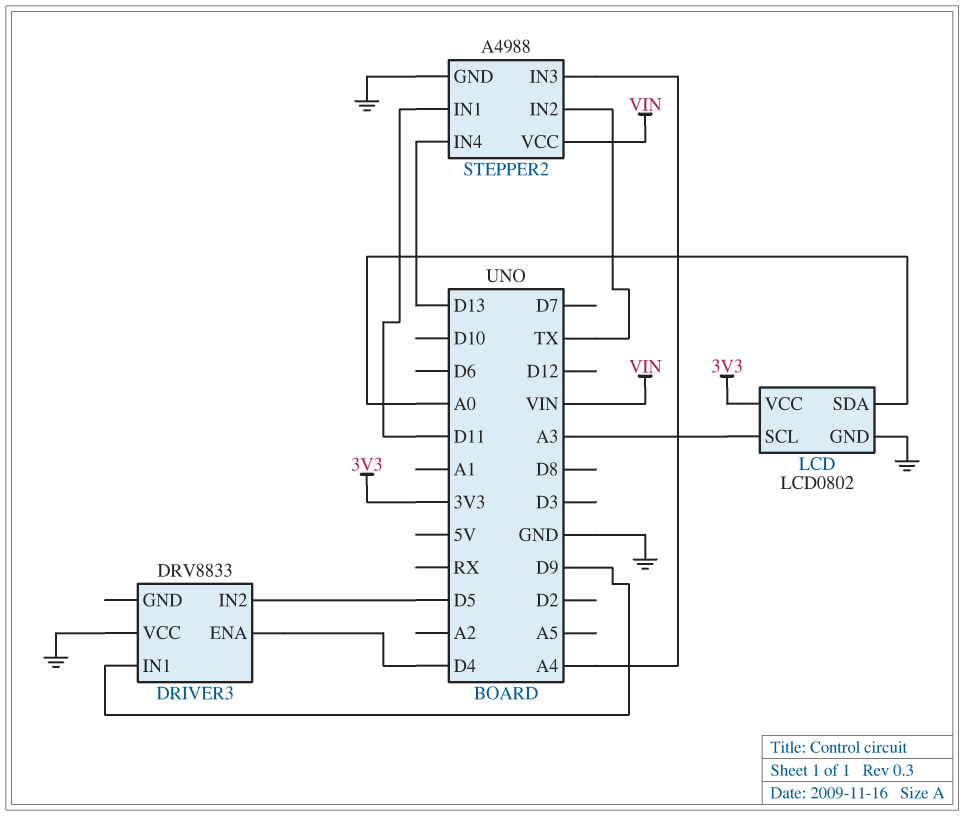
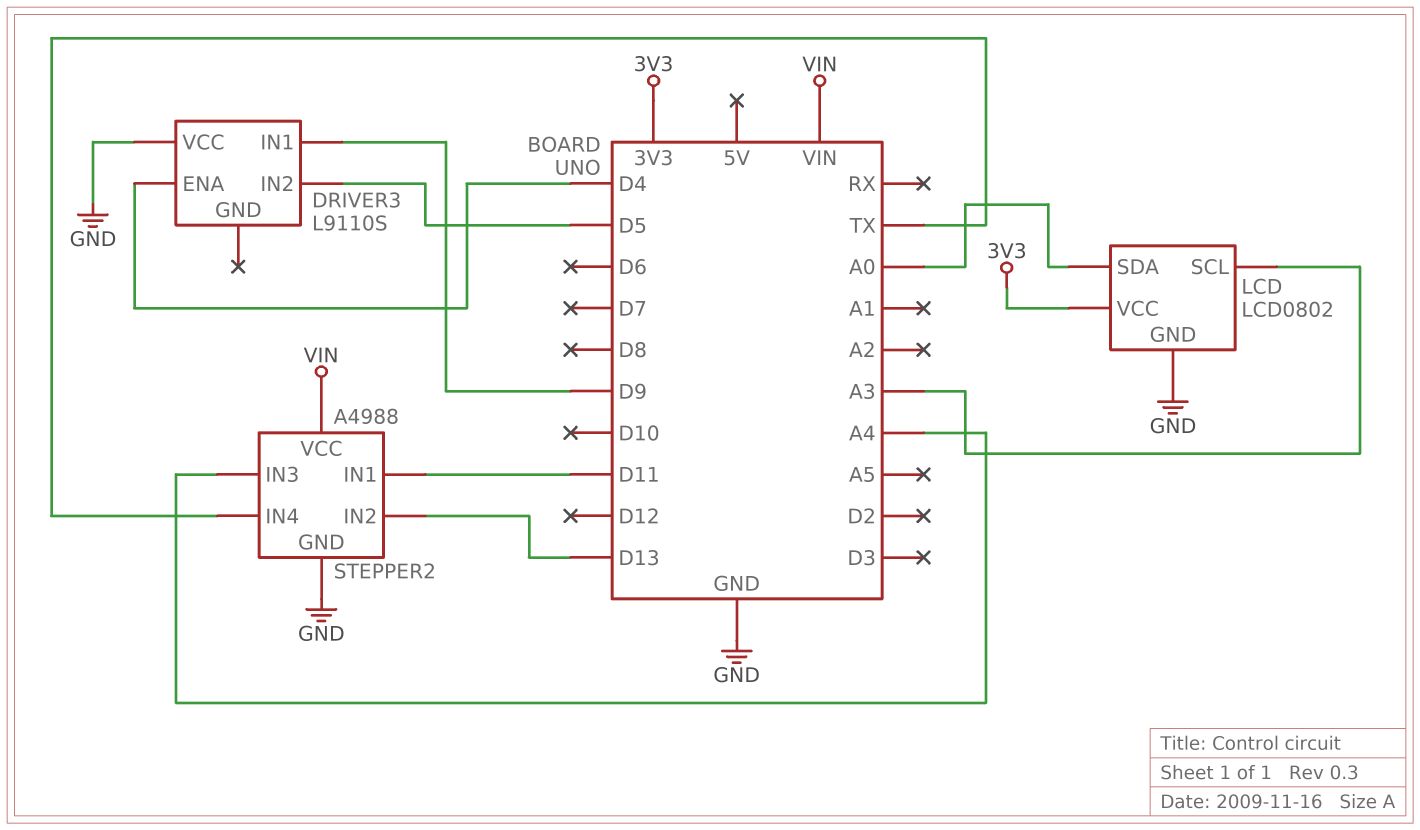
DRIVER3: DRV8833 -> L9110S
STEPPER2 pin IN2: TX -> D13
STEPPER2 pin IN4: D13 -> TX

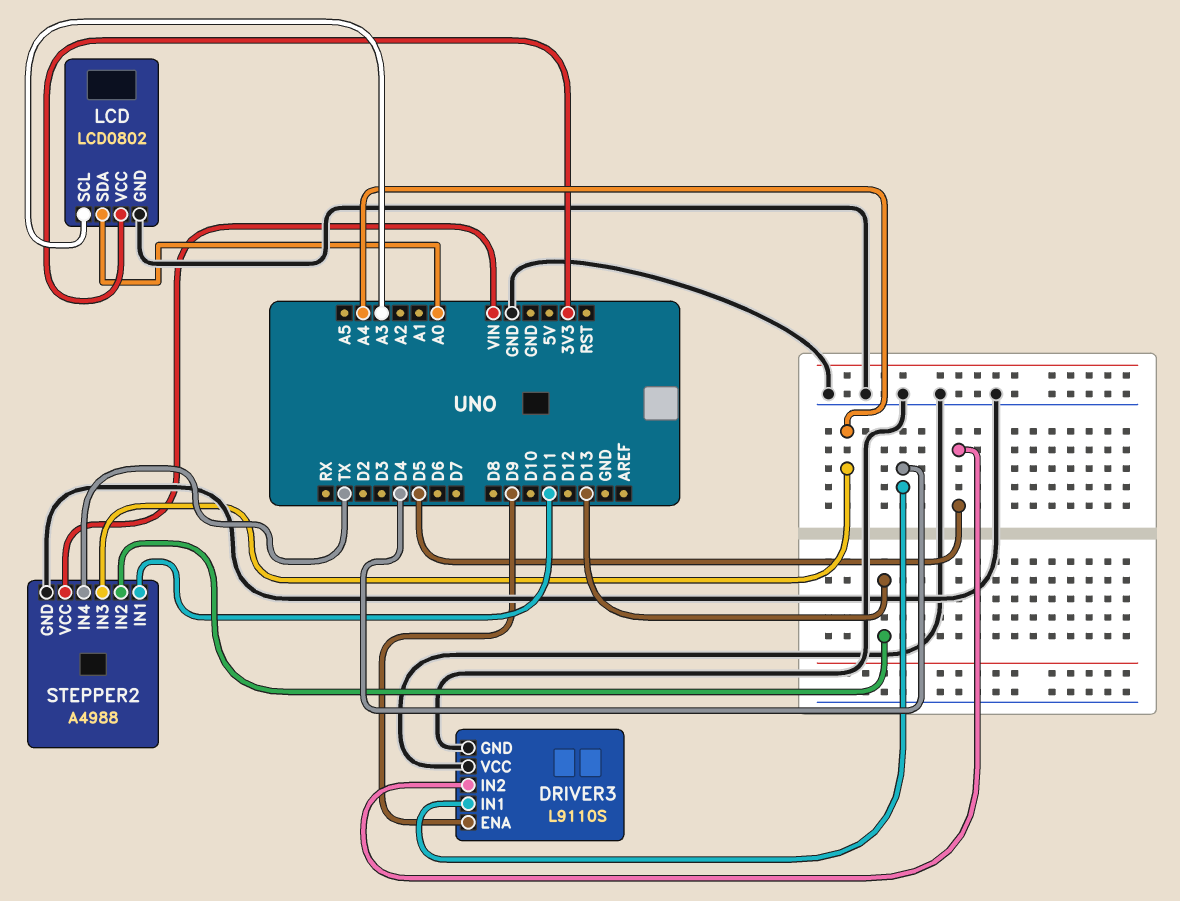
DRIVER3 pin ENA: D4 -> D9
DRIVER3 pin GND: none -> GND
DRIVER3 pin IN1: D9 -> D4

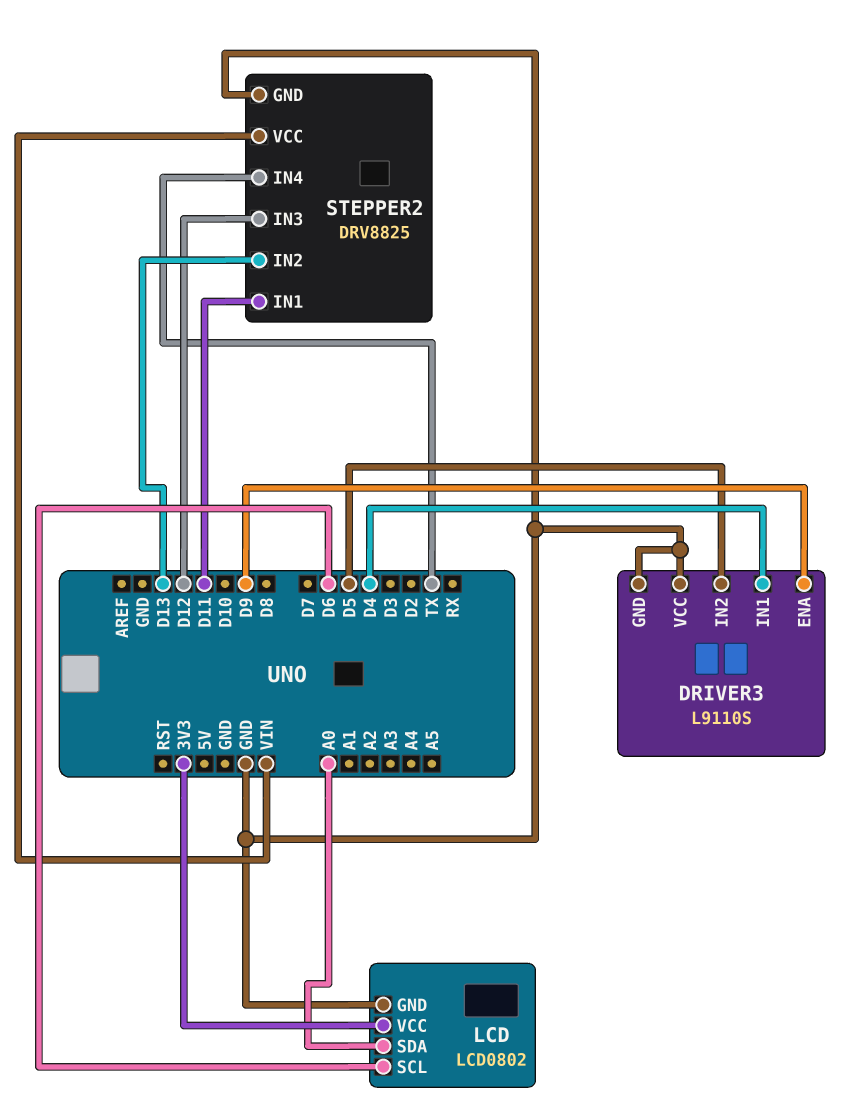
LCD pin SCL: A3 -> D6
STEPPER2: A4988 -> DRV8825
STEPPER2 pin IN3: A4 -> D12

